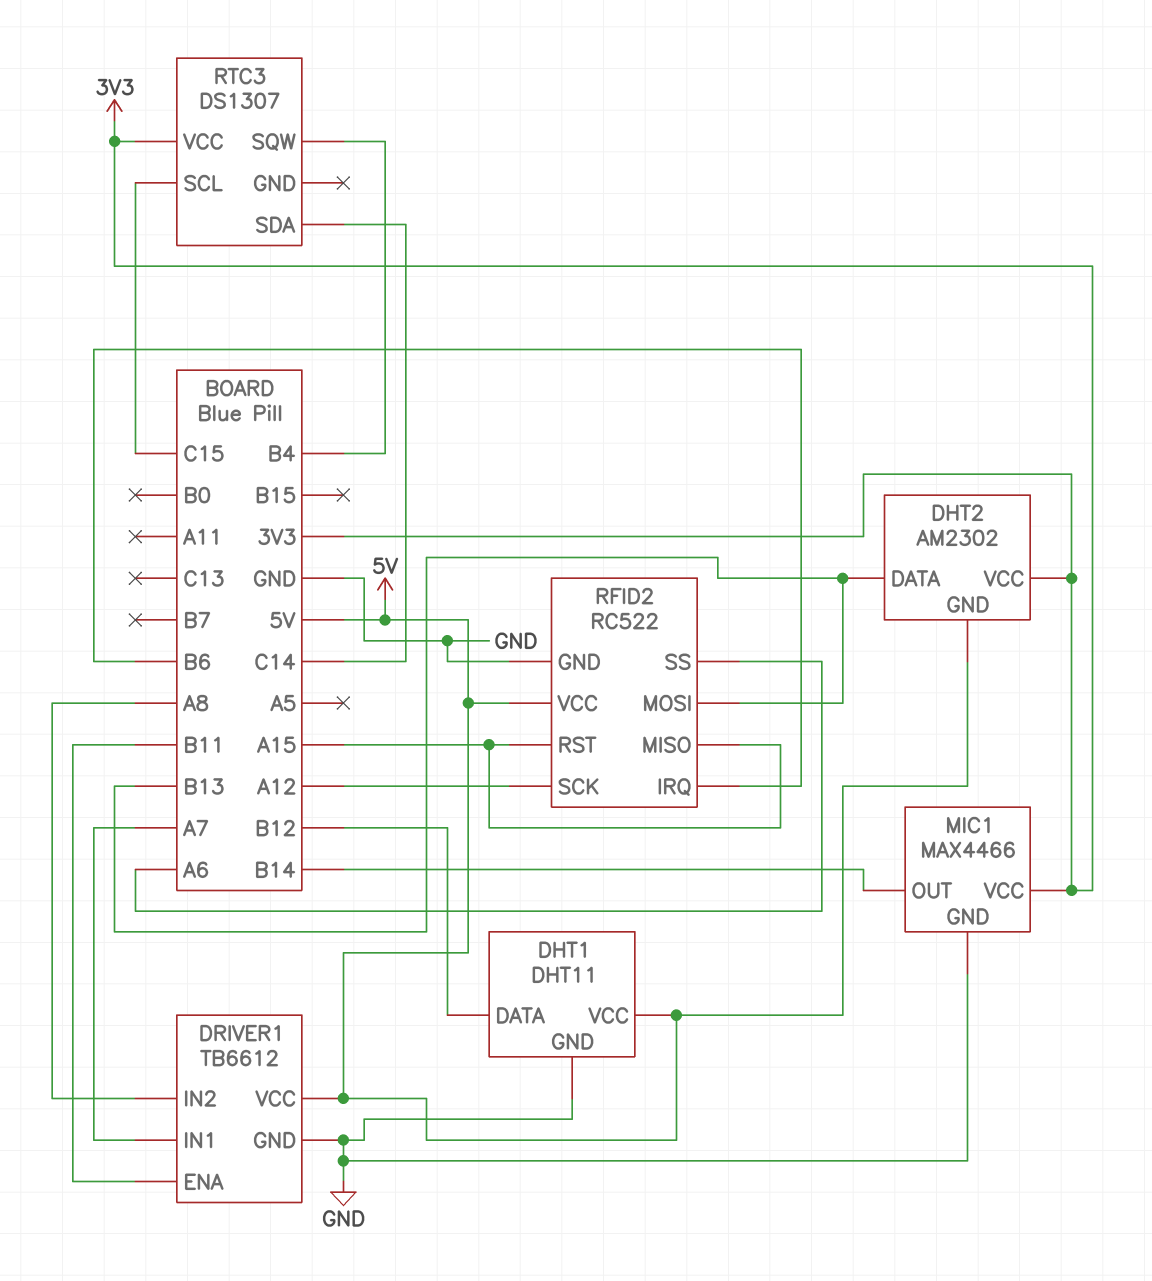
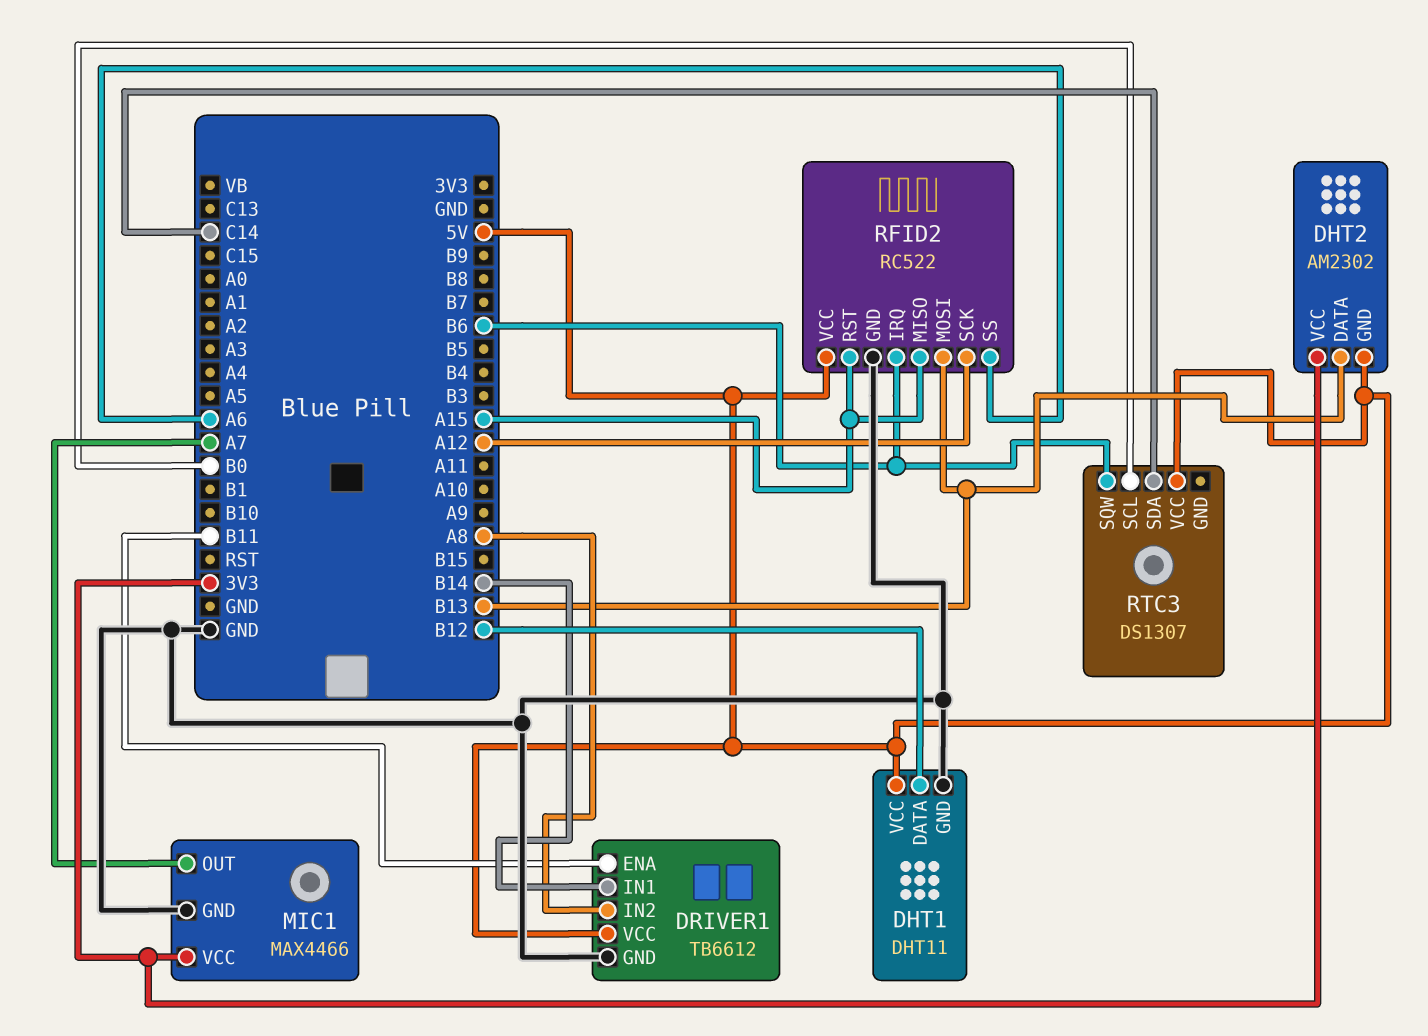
DRIVER1 pin IN1: A7 -> B14
MIC1 pin OUT: B14 -> A7
RTC3 pin SCL: C15 -> B0
RTC3 pin SQW: B4 -> B6
RTC3 pin VCC: 3V3 -> 5V

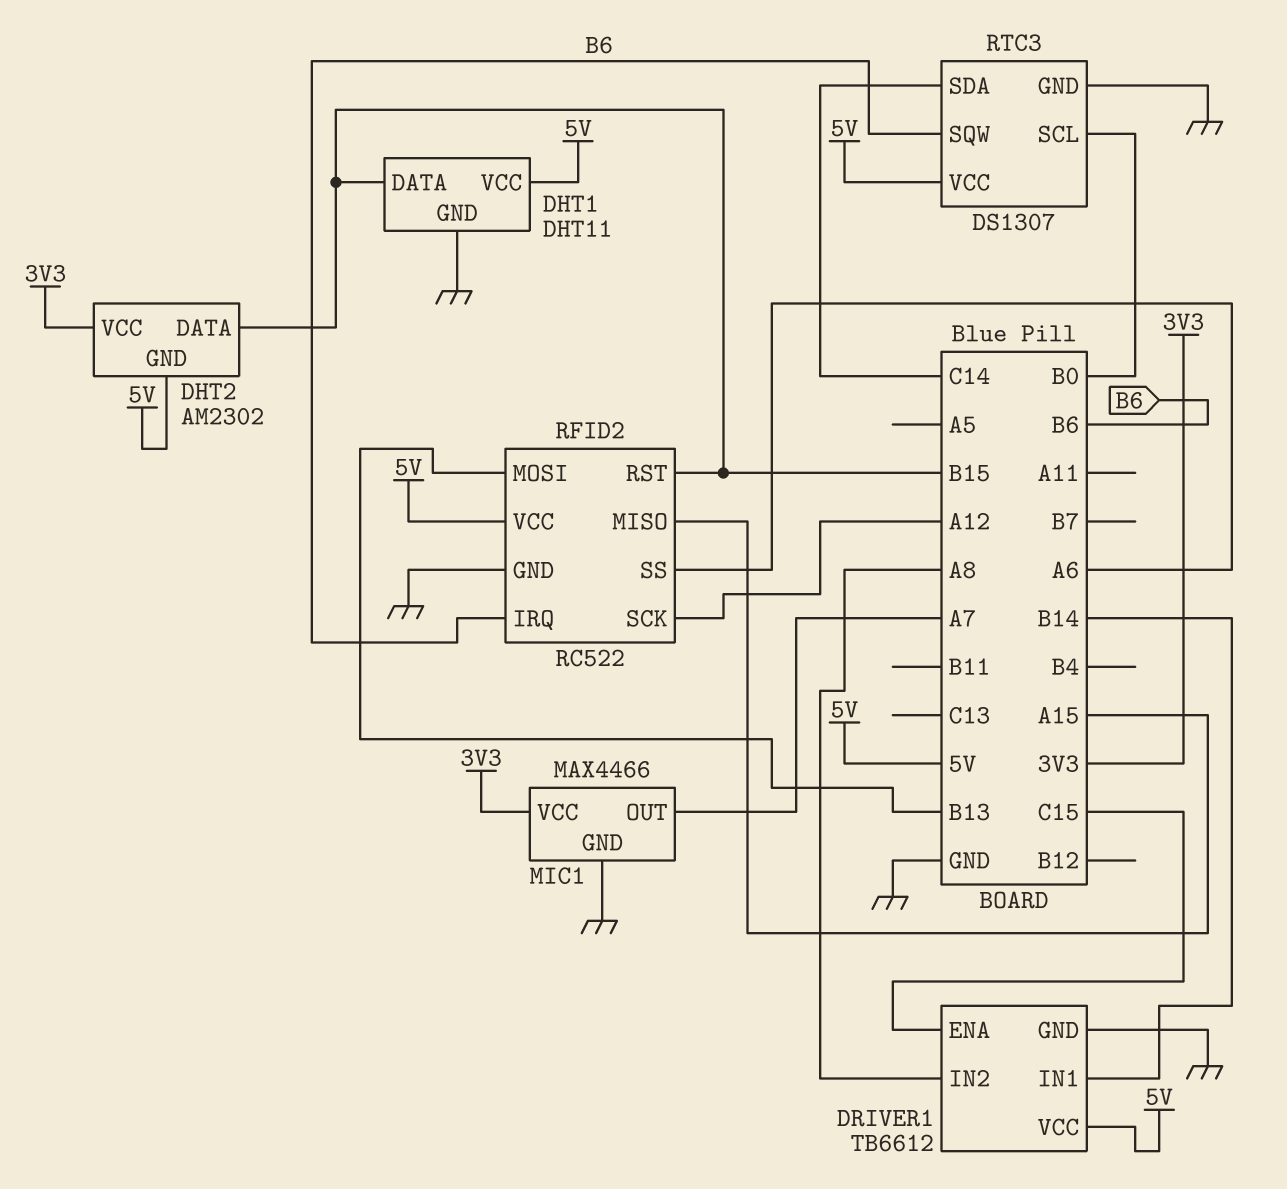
DHT1 pin DATA: B12 -> B15
DHT2 pin DATA: B13 -> B15
DRIVER1 pin ENA: B11 -> C15
RFID2 pin RST: A15 -> B15
RTC3 pin GND: none -> GND

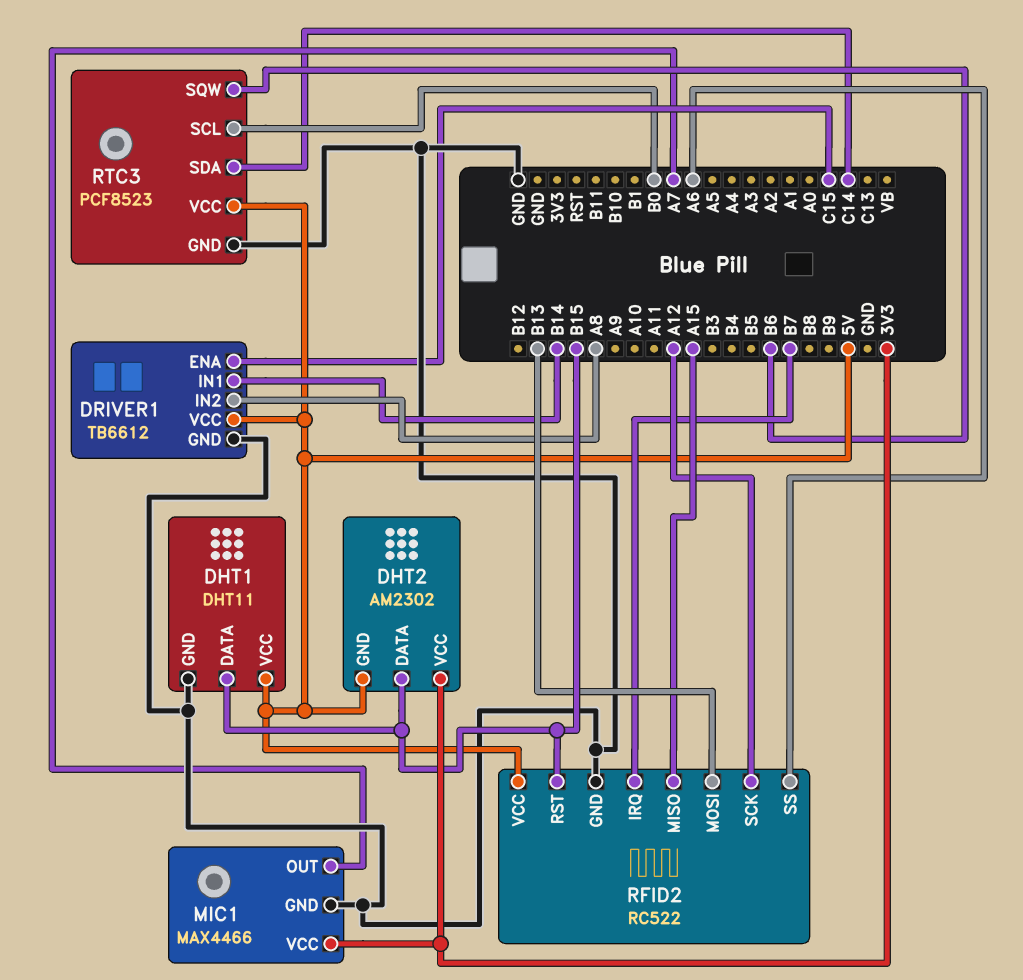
RFID2 pin IRQ: B6 -> B7
RTC3: DS1307 -> PCF8523

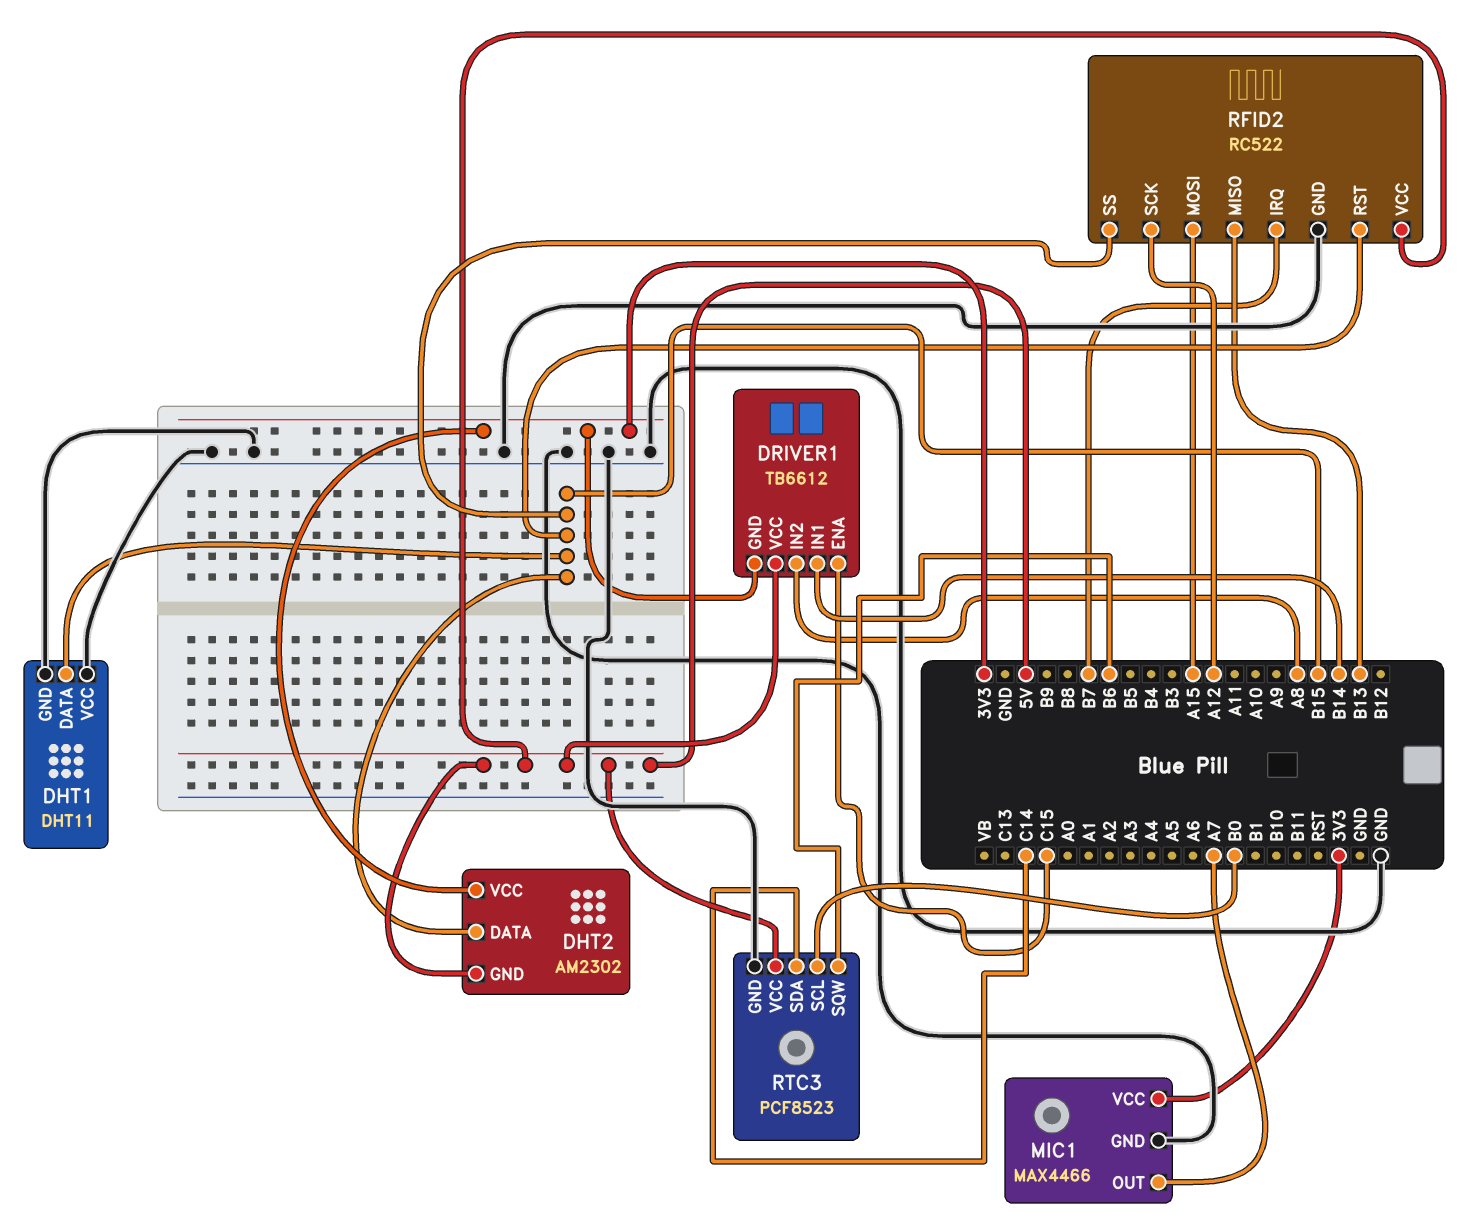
DHT1 pin VCC: 5V -> GND
DRIVER1 pin GND: GND -> 3V3
RFID2 pin MISO: A15 -> B13
RFID2 pin MOSI: B13 -> A15
RFID2 pin SS: A6 -> B15

